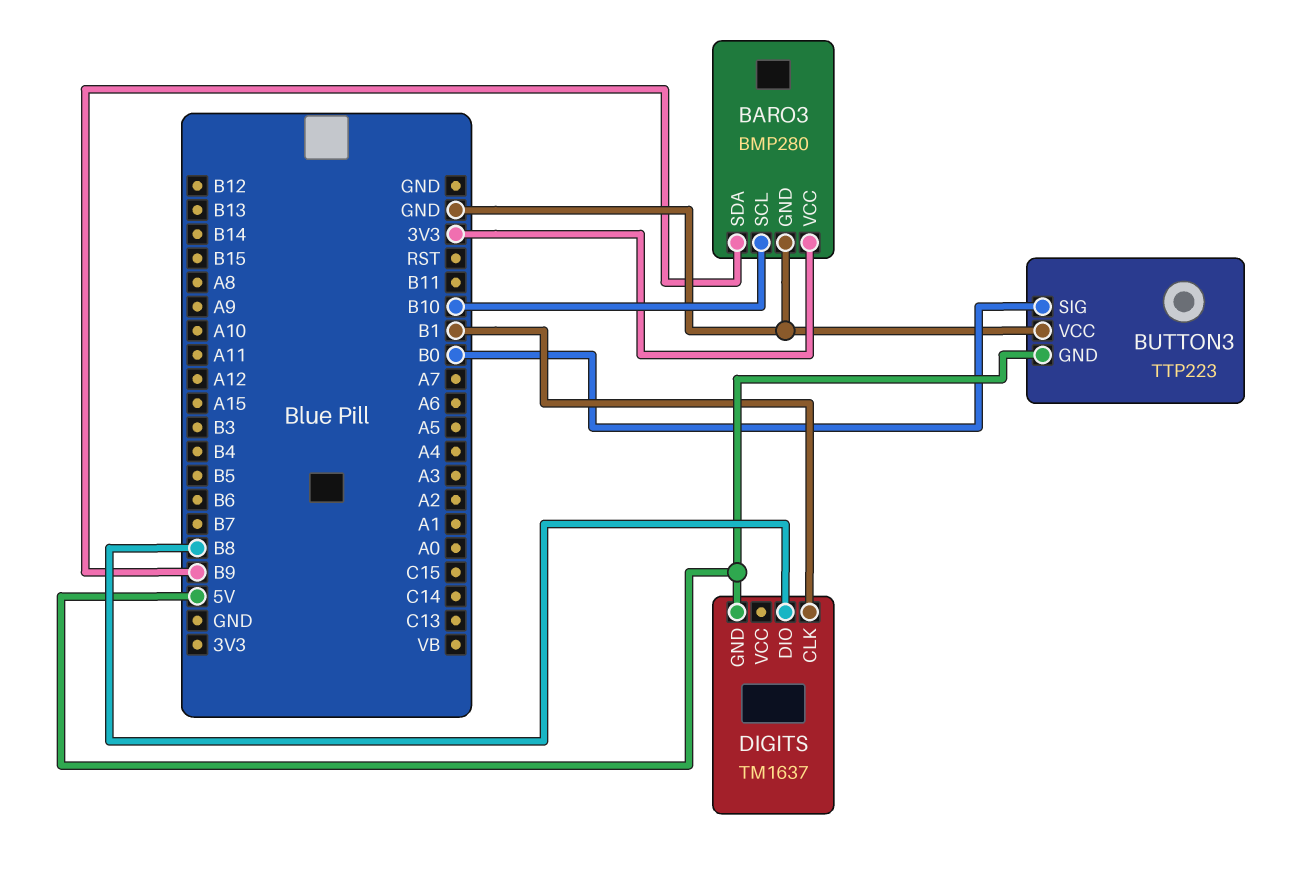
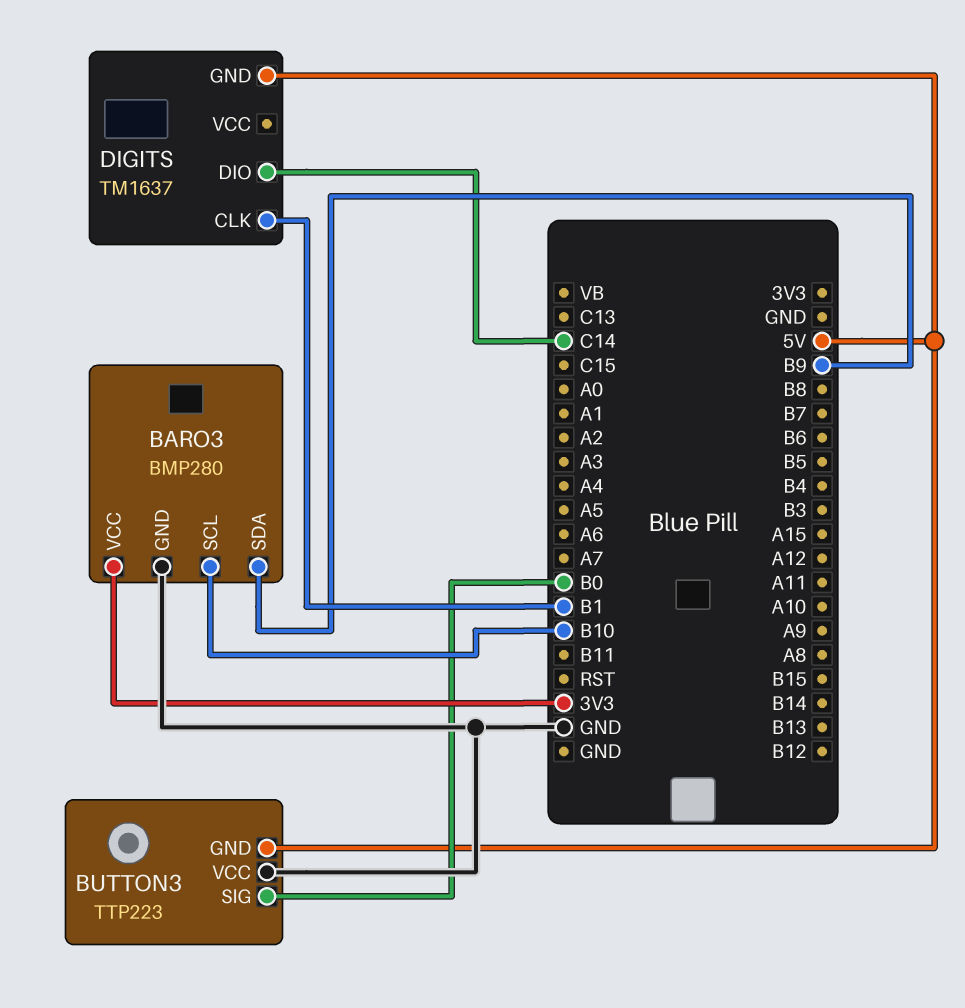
DIGITS pin DIO: B8 -> C14

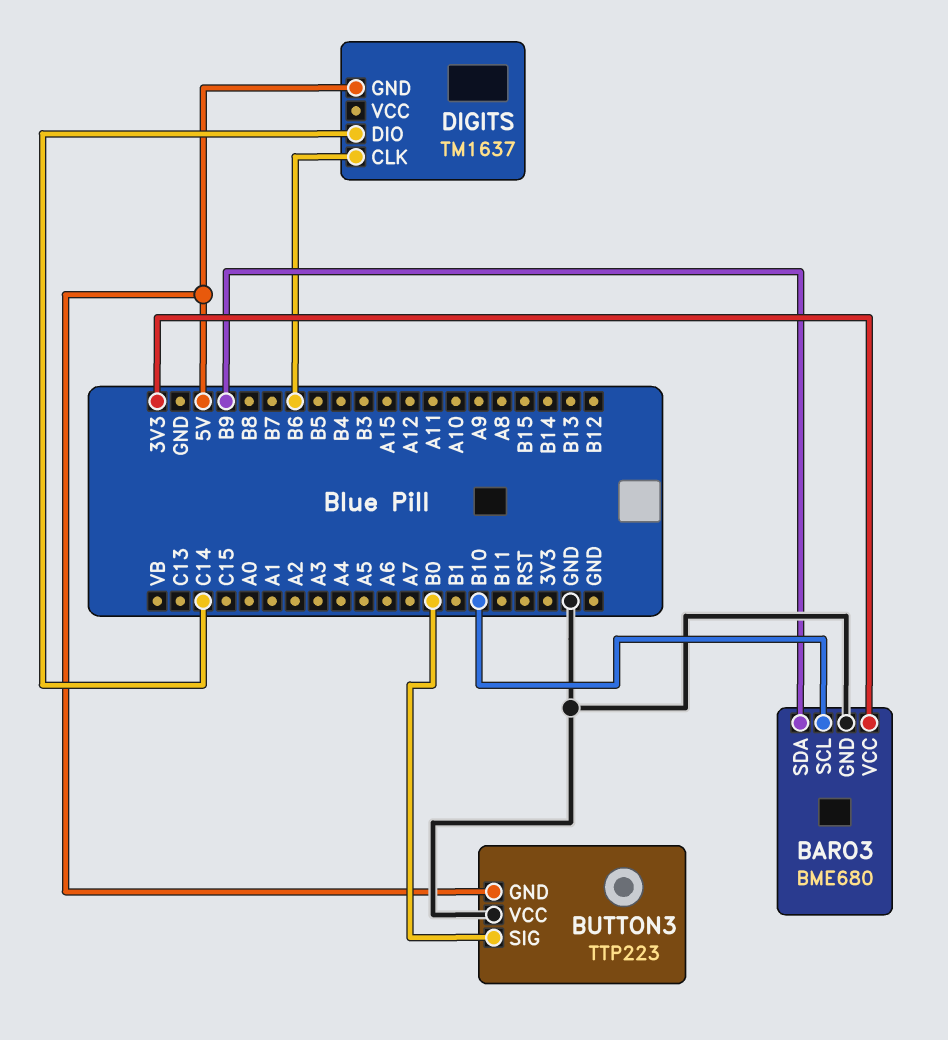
BARO3: BMP280 -> BME680
DIGITS pin CLK: B1 -> B6

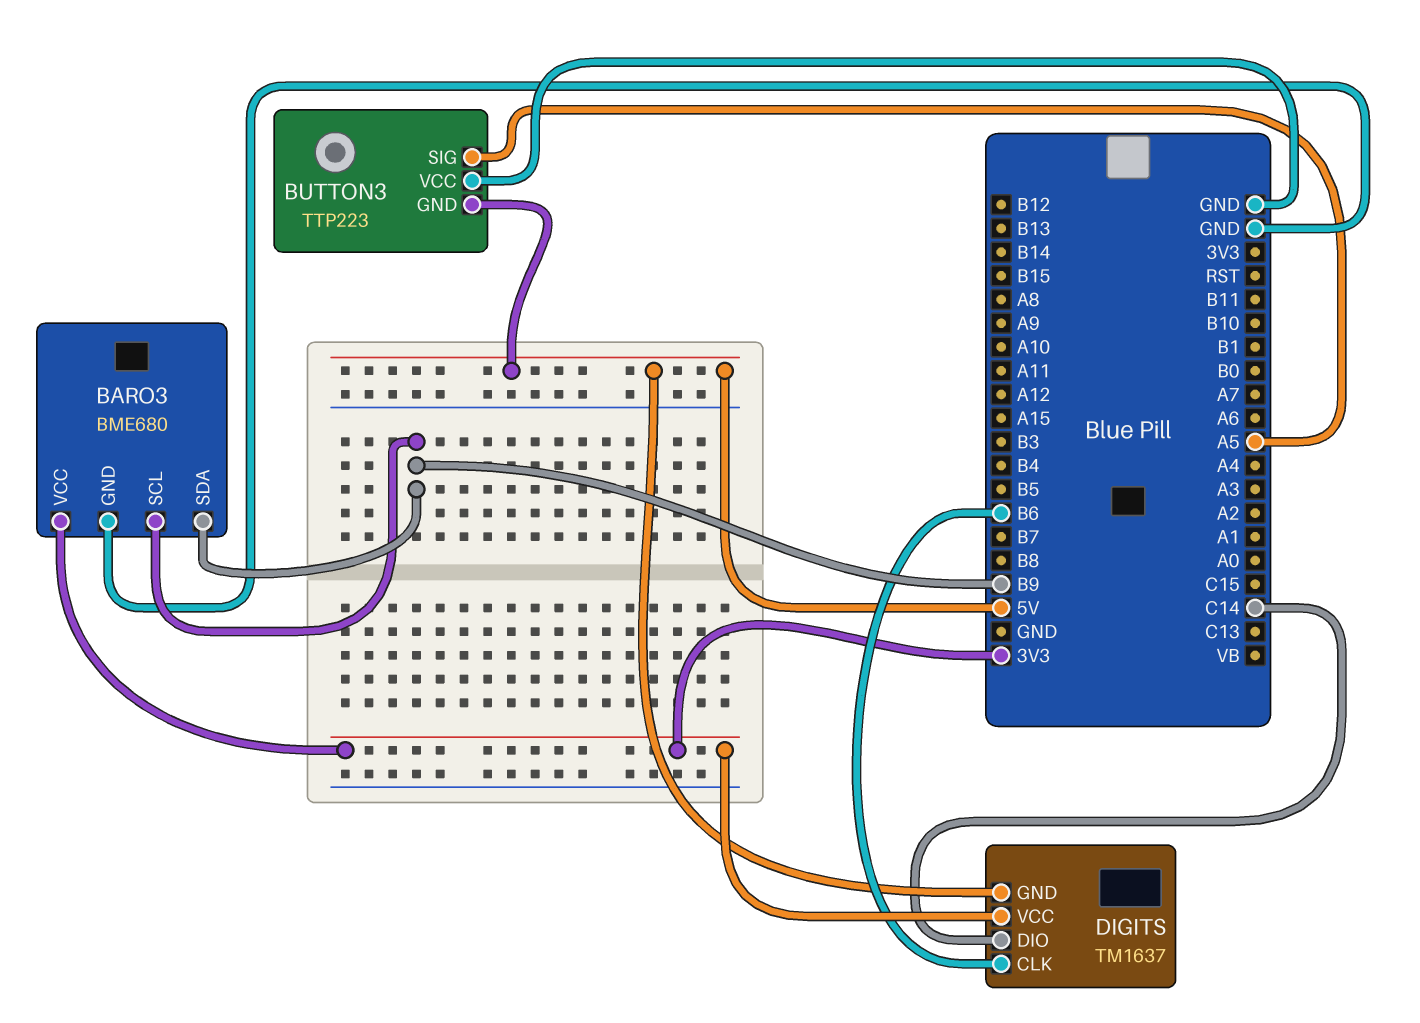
BARO3 pin SCL: B10 -> B9
BUTTON3 pin SIG: B0 -> A5
DIGITS pin VCC: none -> 3V3

